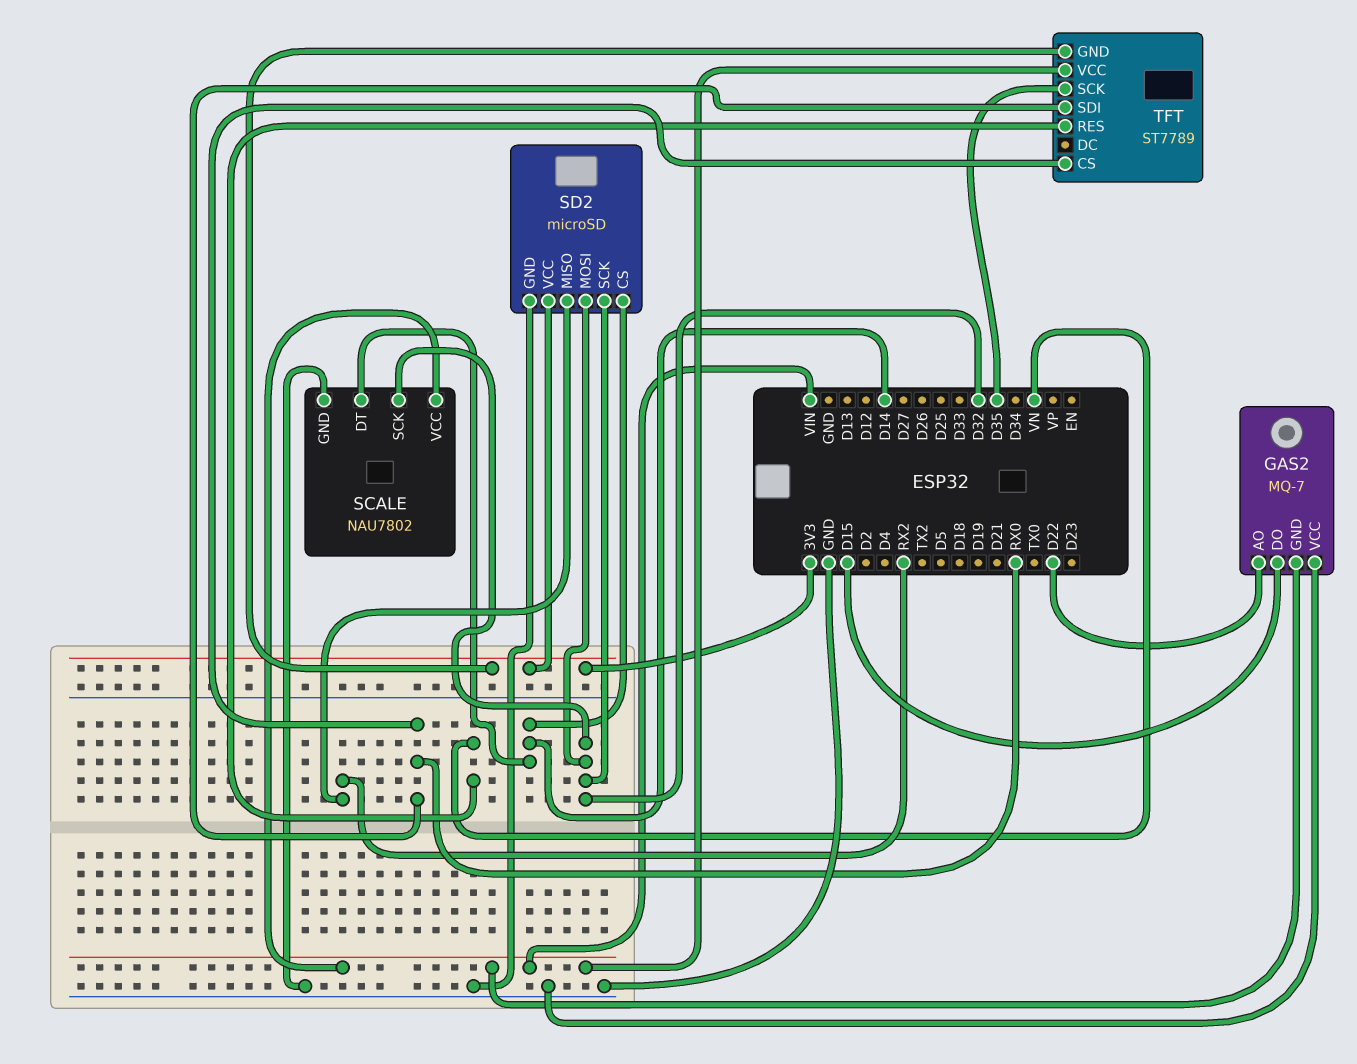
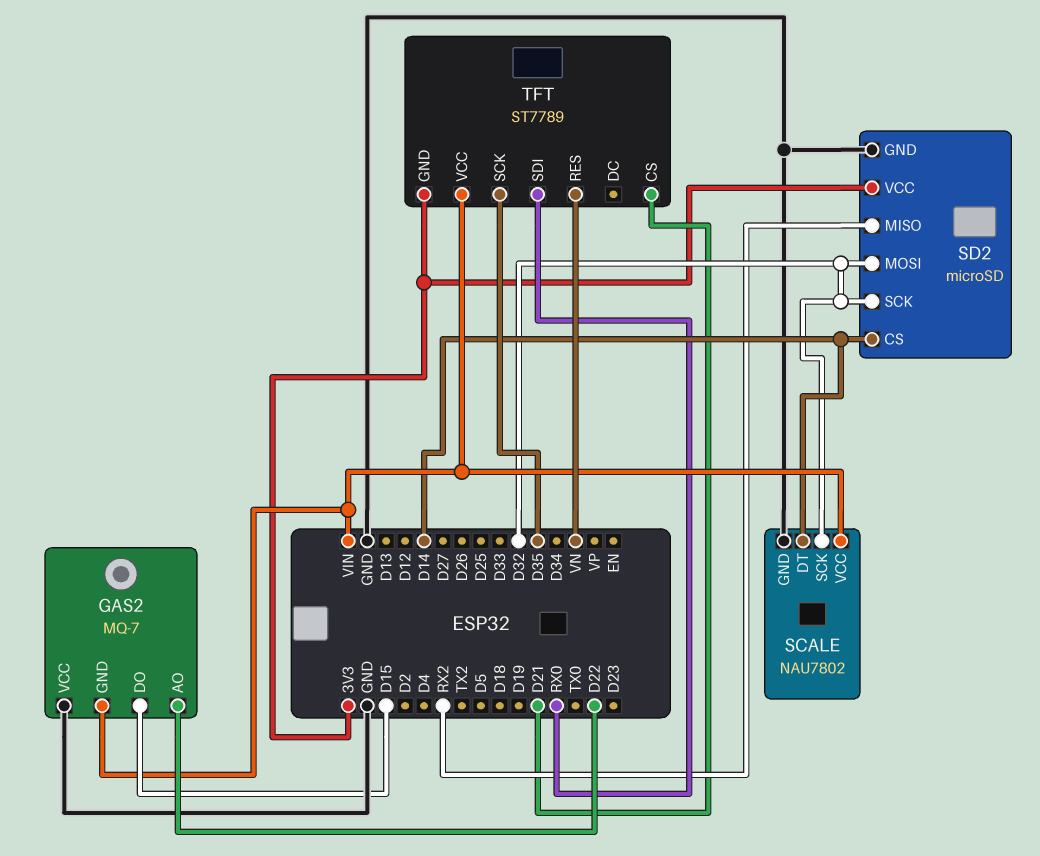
TFT pin CS: RX0 -> D21

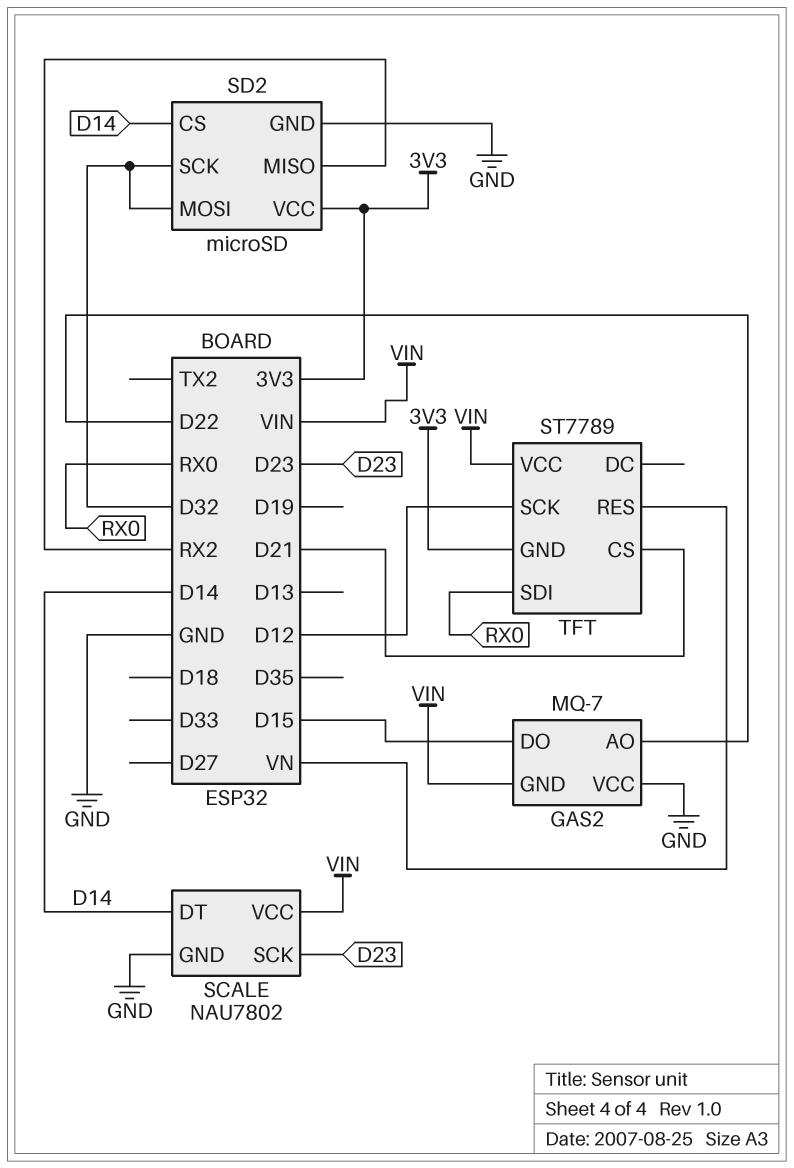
SCALE pin SCK: D32 -> D23
TFT pin SCK: D35 -> D12

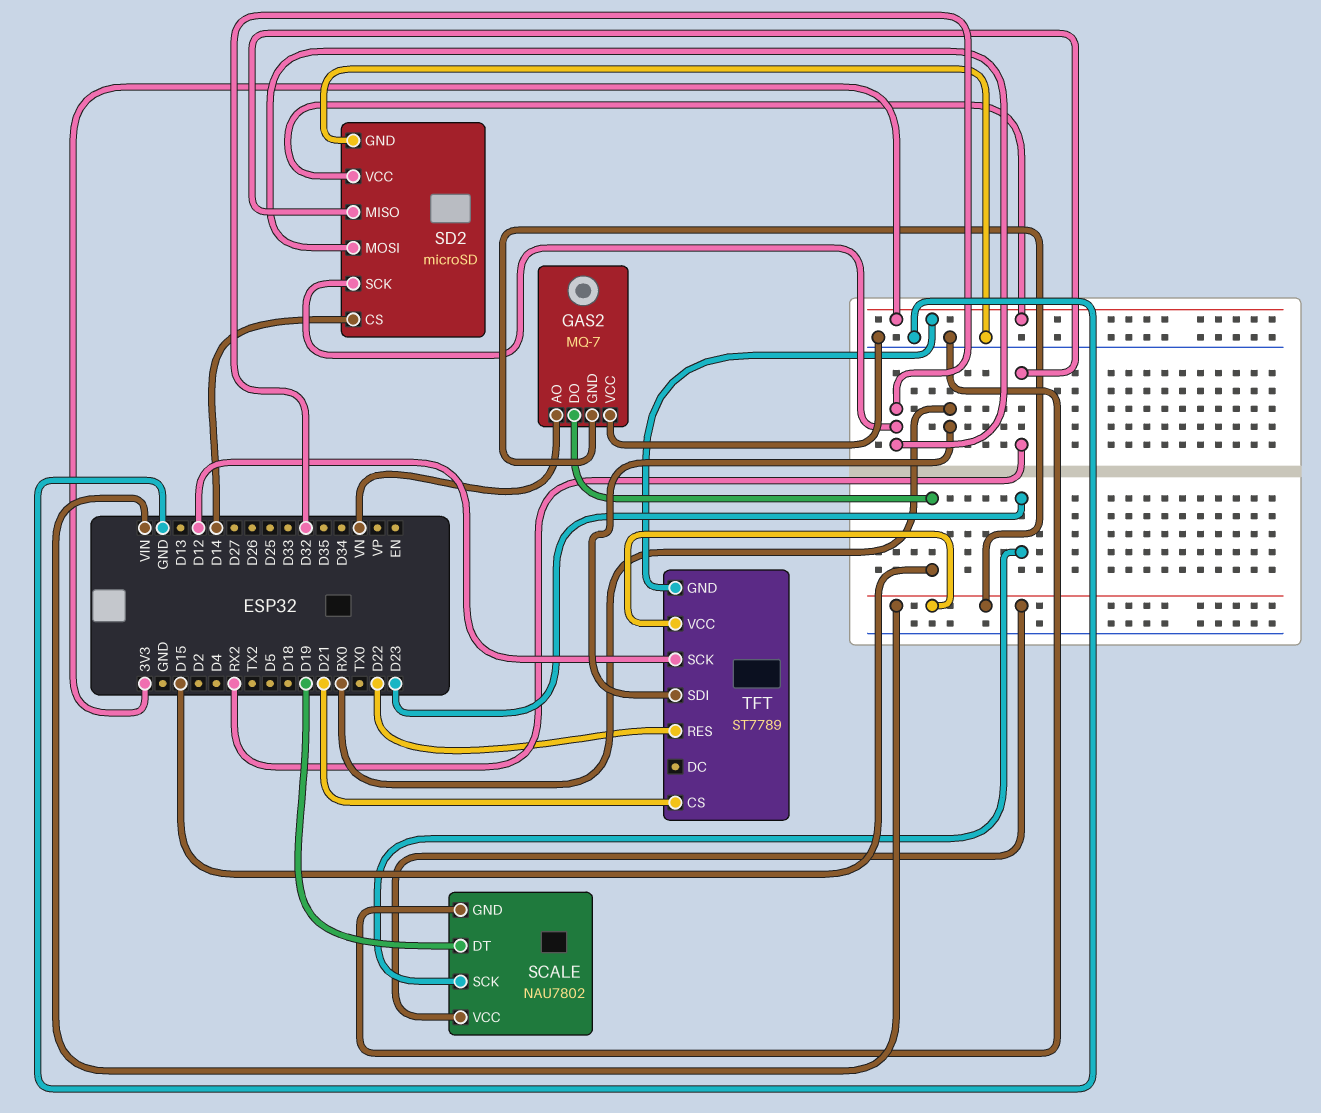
GAS2 pin AO: D22 -> VN
SCALE pin DT: D14 -> D19
TFT pin RES: VN -> D22

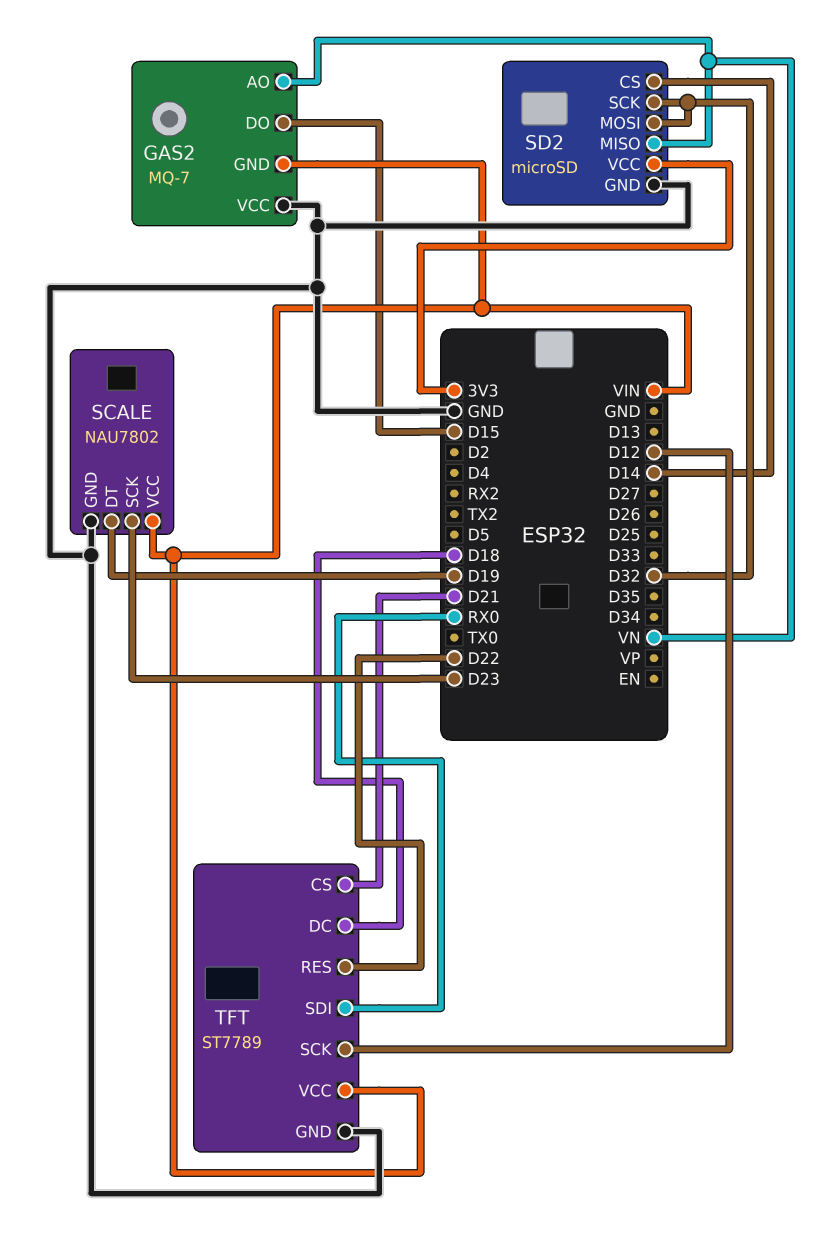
SD2 pin MISO: RX2 -> VN
TFT pin DC: none -> D18
TFT pin GND: 3V3 -> GND

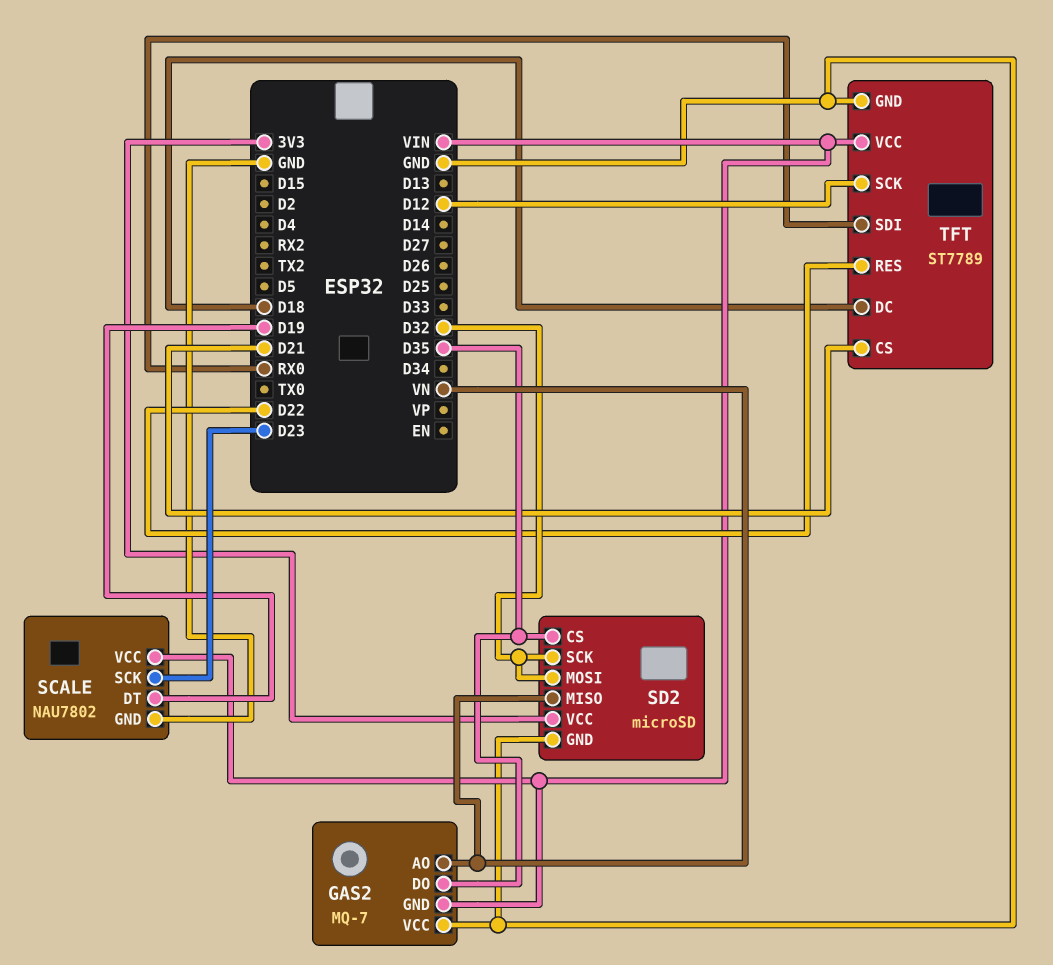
GAS2 pin DO: D15 -> D35
SD2 pin CS: D14 -> D35

